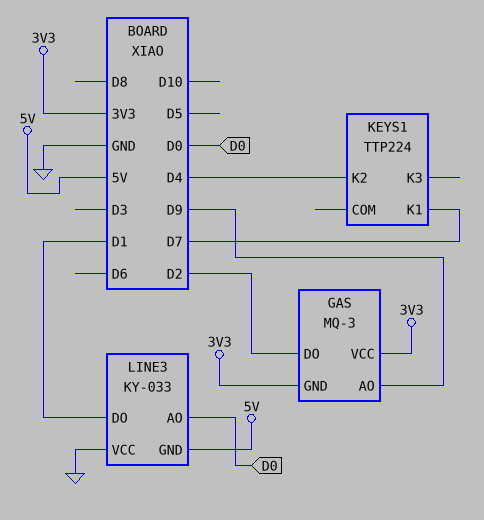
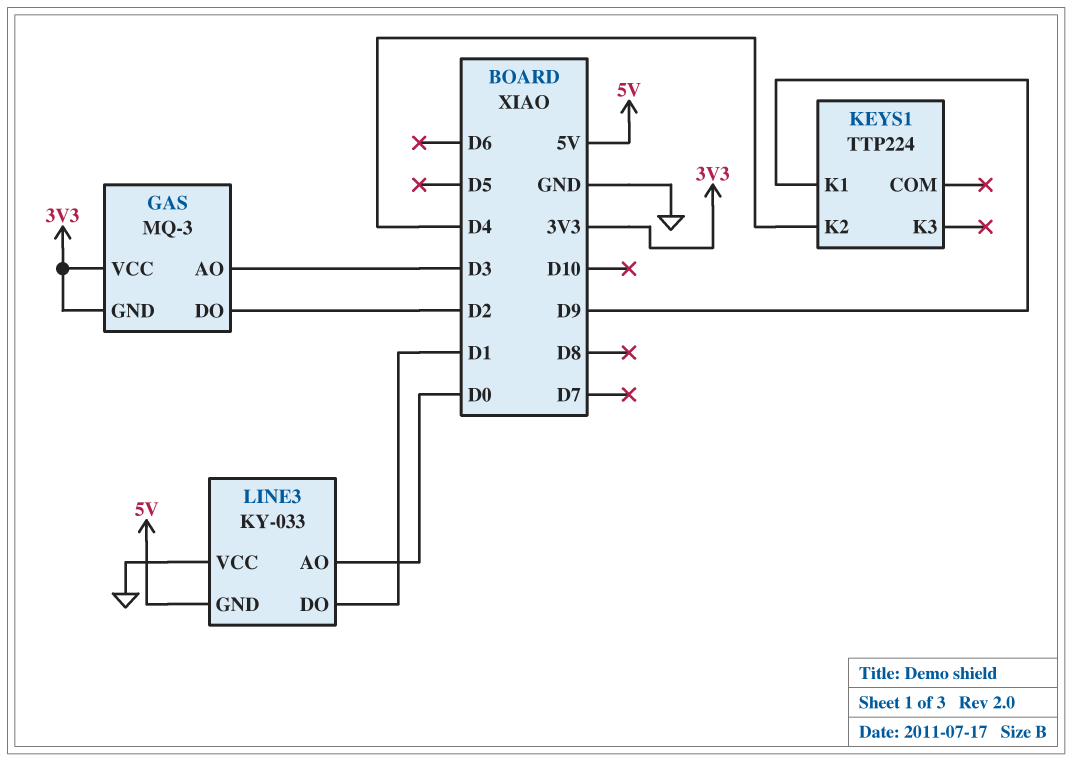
GAS pin AO: D9 -> D3
KEYS1 pin K1: D7 -> D9

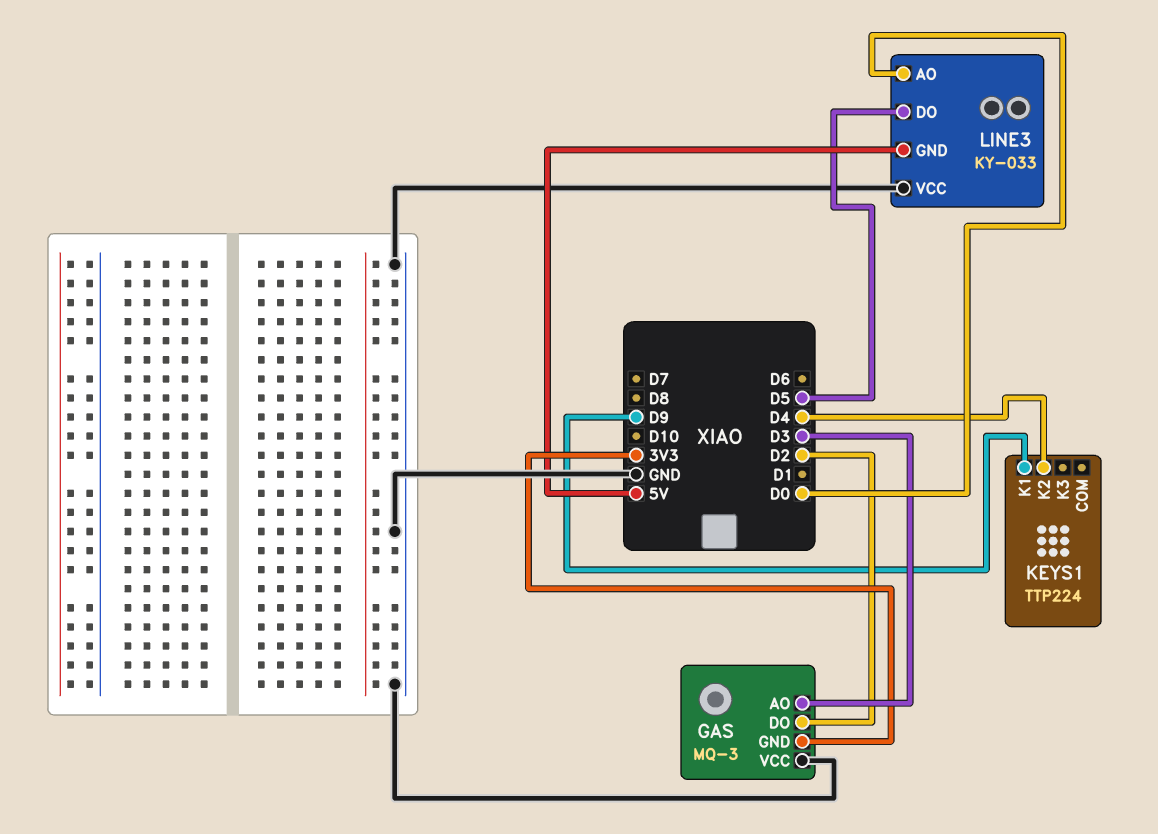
GAS pin VCC: 3V3 -> GND
LINE3 pin DO: D1 -> D5

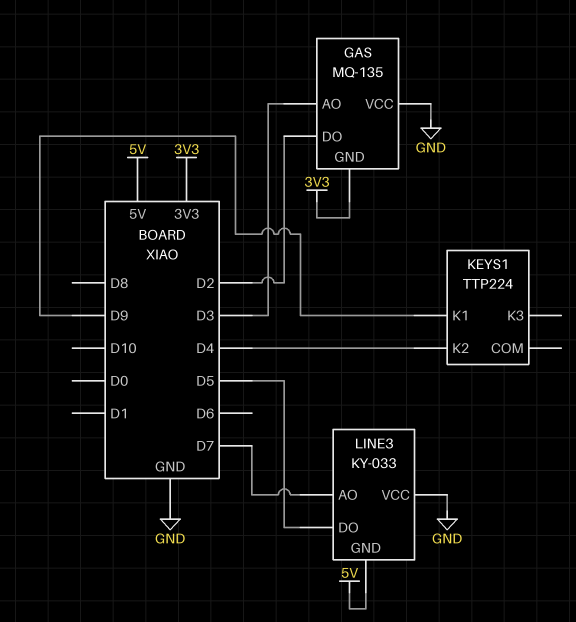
GAS: MQ-3 -> MQ-135
LINE3 pin AO: D0 -> D7

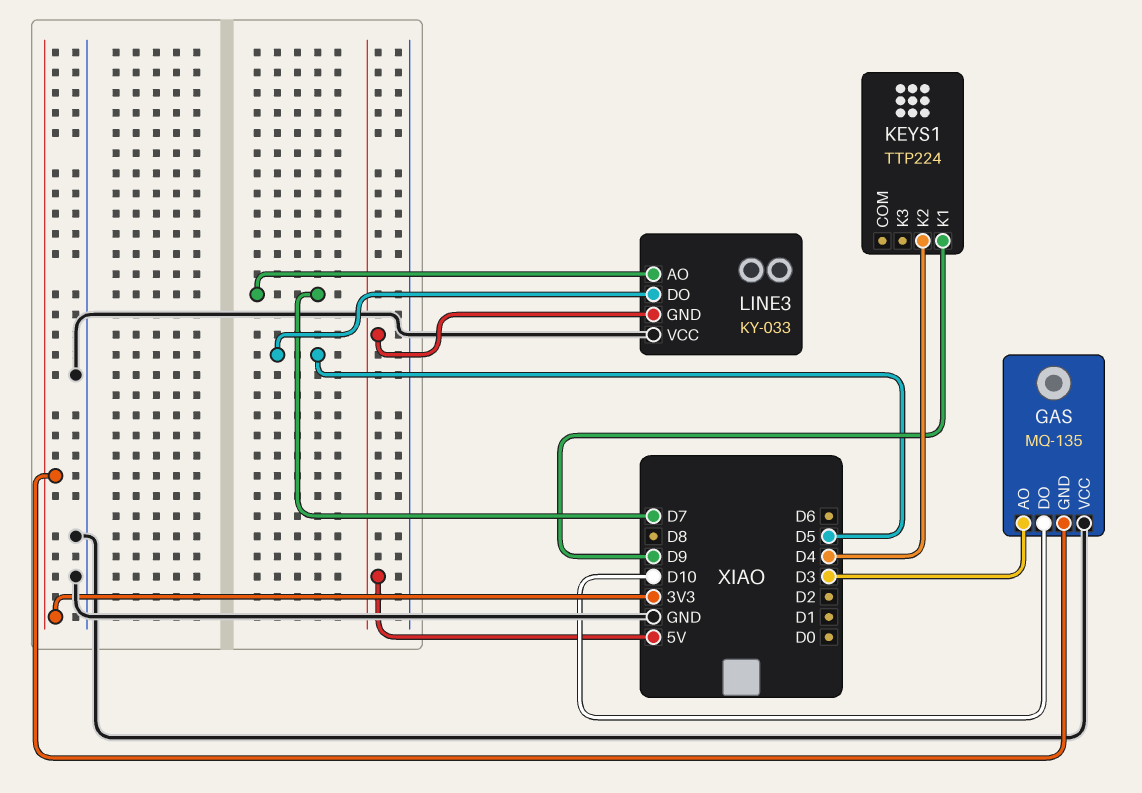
GAS pin DO: D2 -> D10

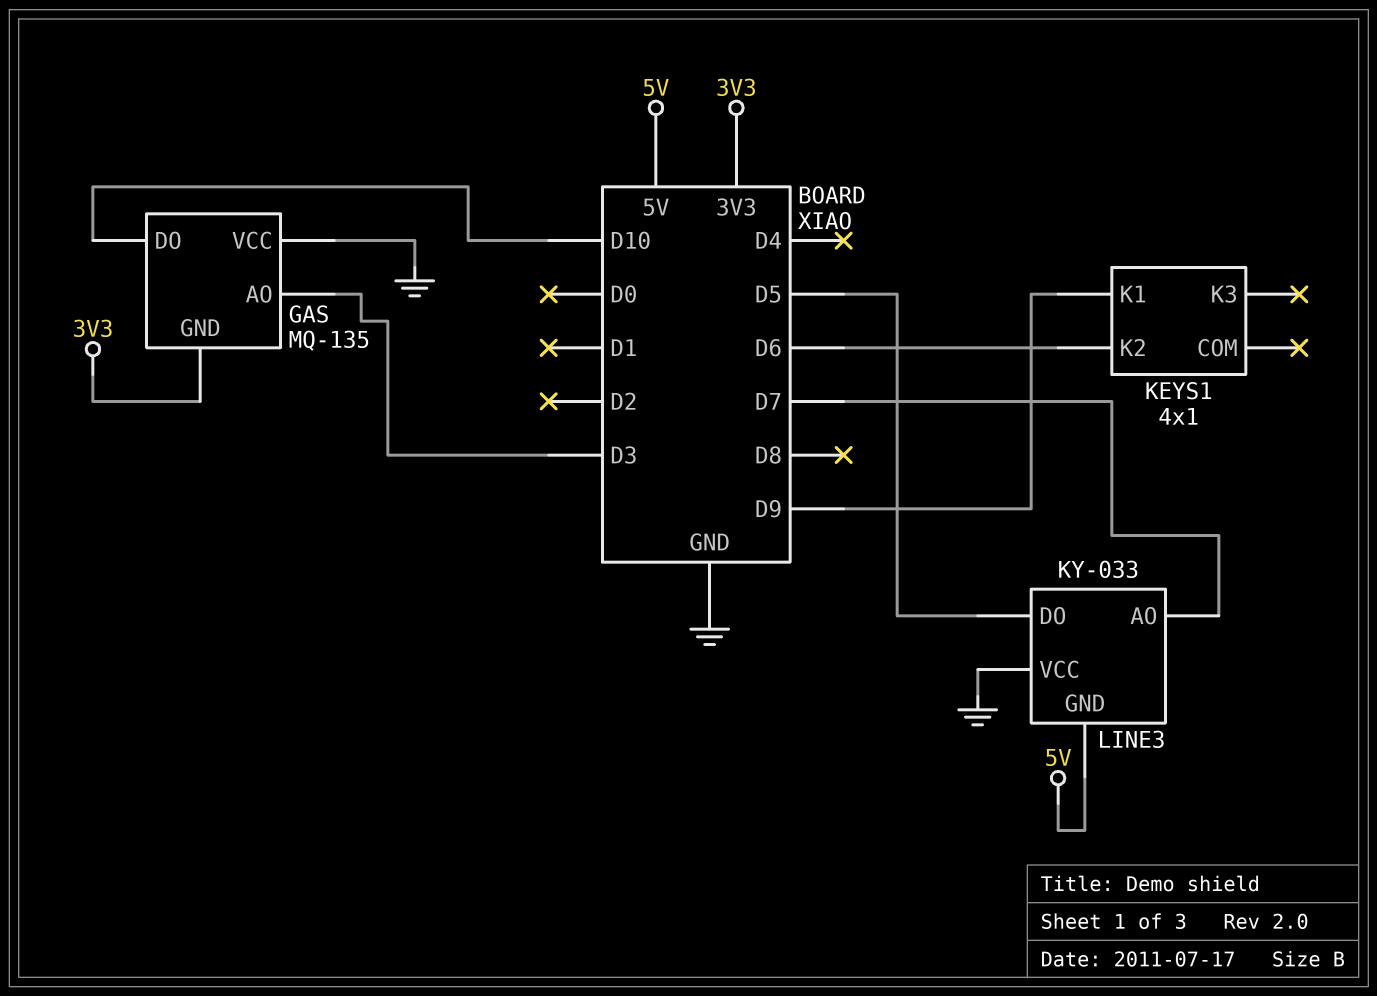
KEYS1: TTP224 -> 4x1
KEYS1 pin K2: D4 -> D6

